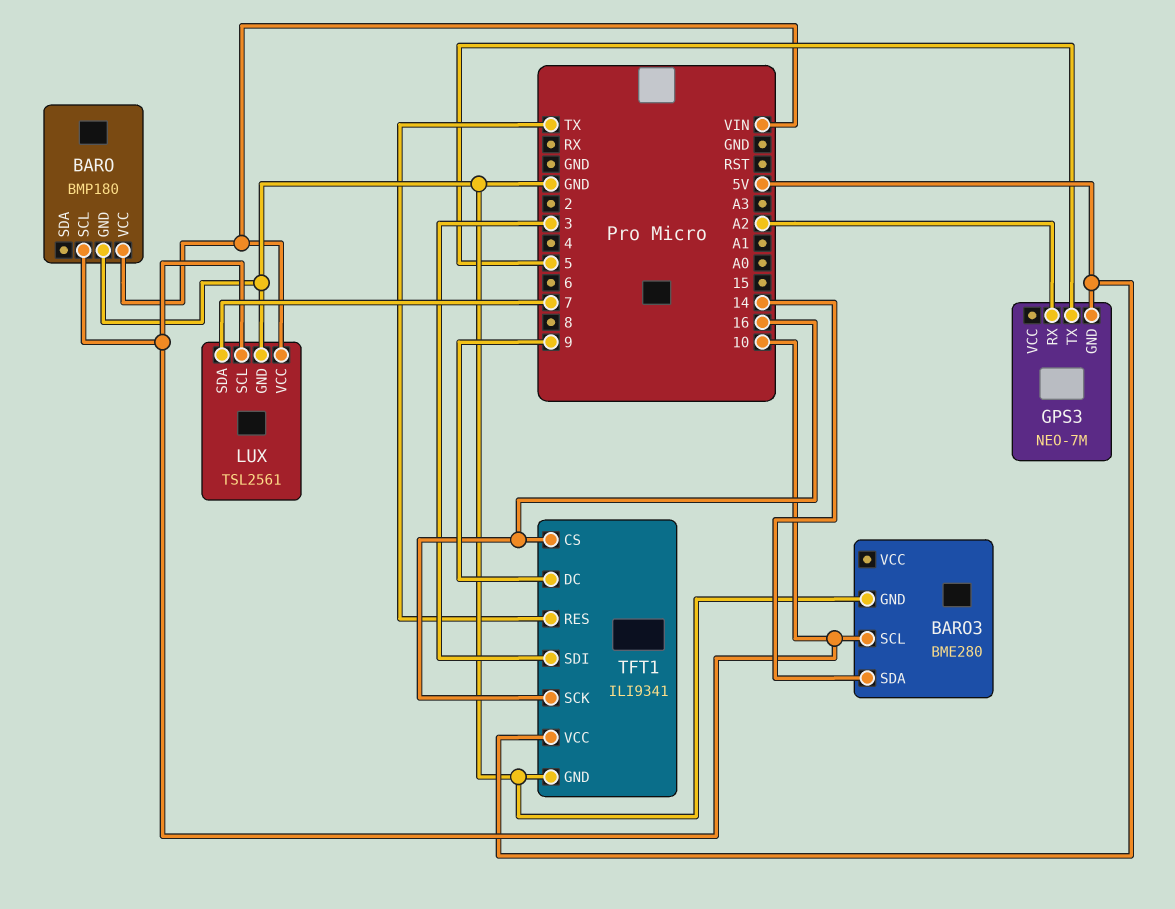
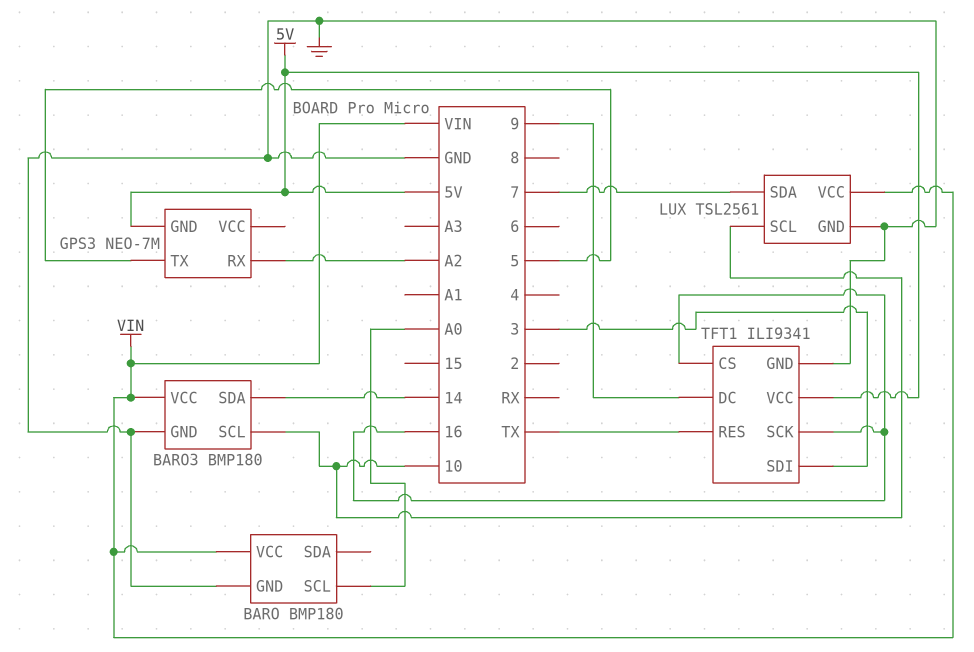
BARO pin SCL: 10 -> A0
BARO3: BME280 -> BMP180
BARO3 pin VCC: none -> VIN

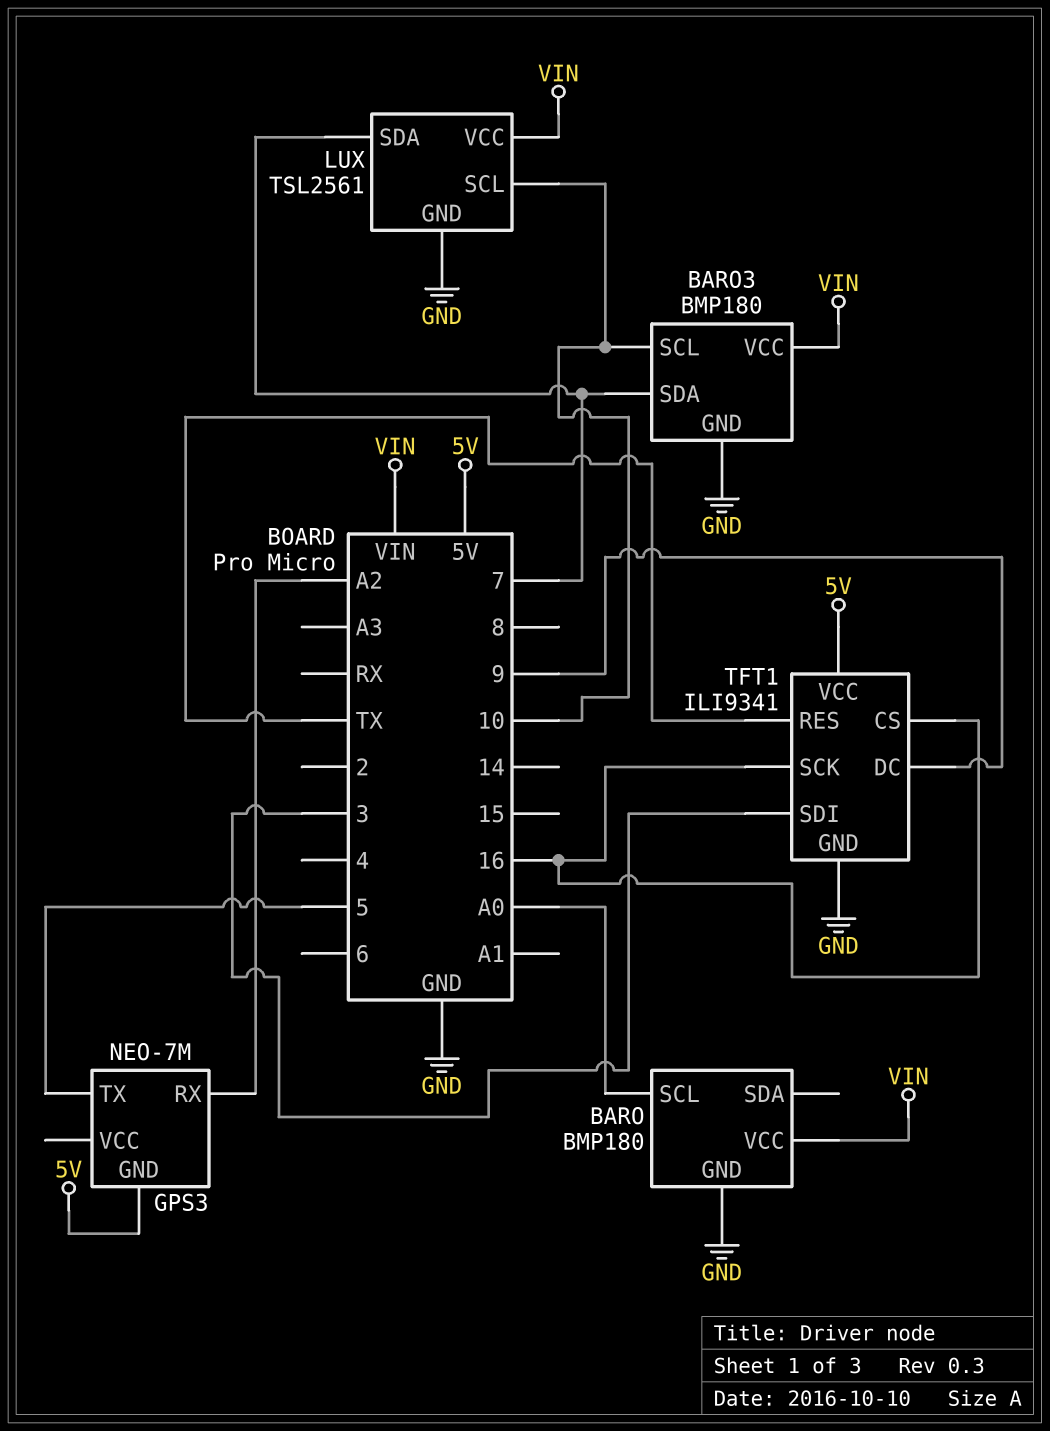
BARO3 pin SDA: 14 -> 7

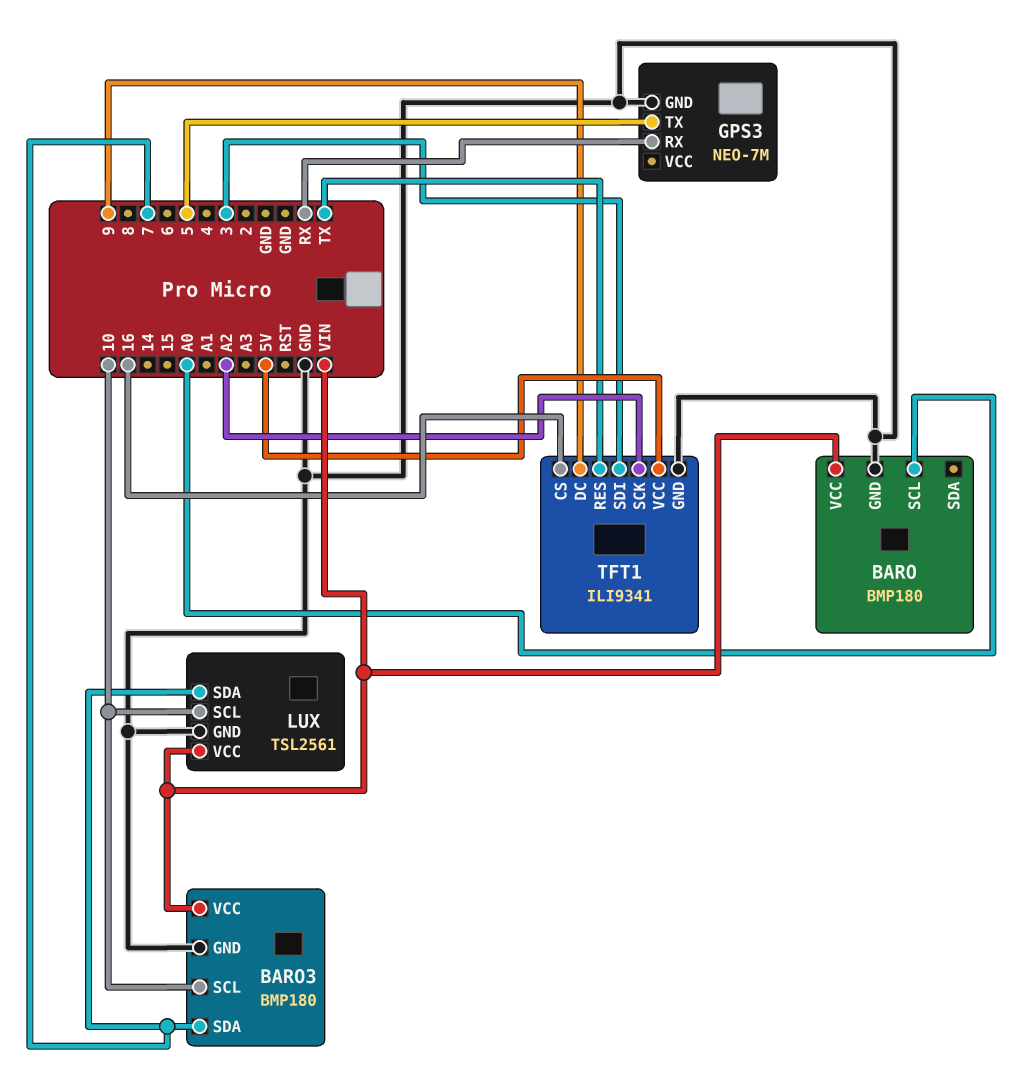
GPS3 pin GND: 5V -> GND
GPS3 pin RX: A2 -> RX
TFT1 pin SCK: 16 -> A2

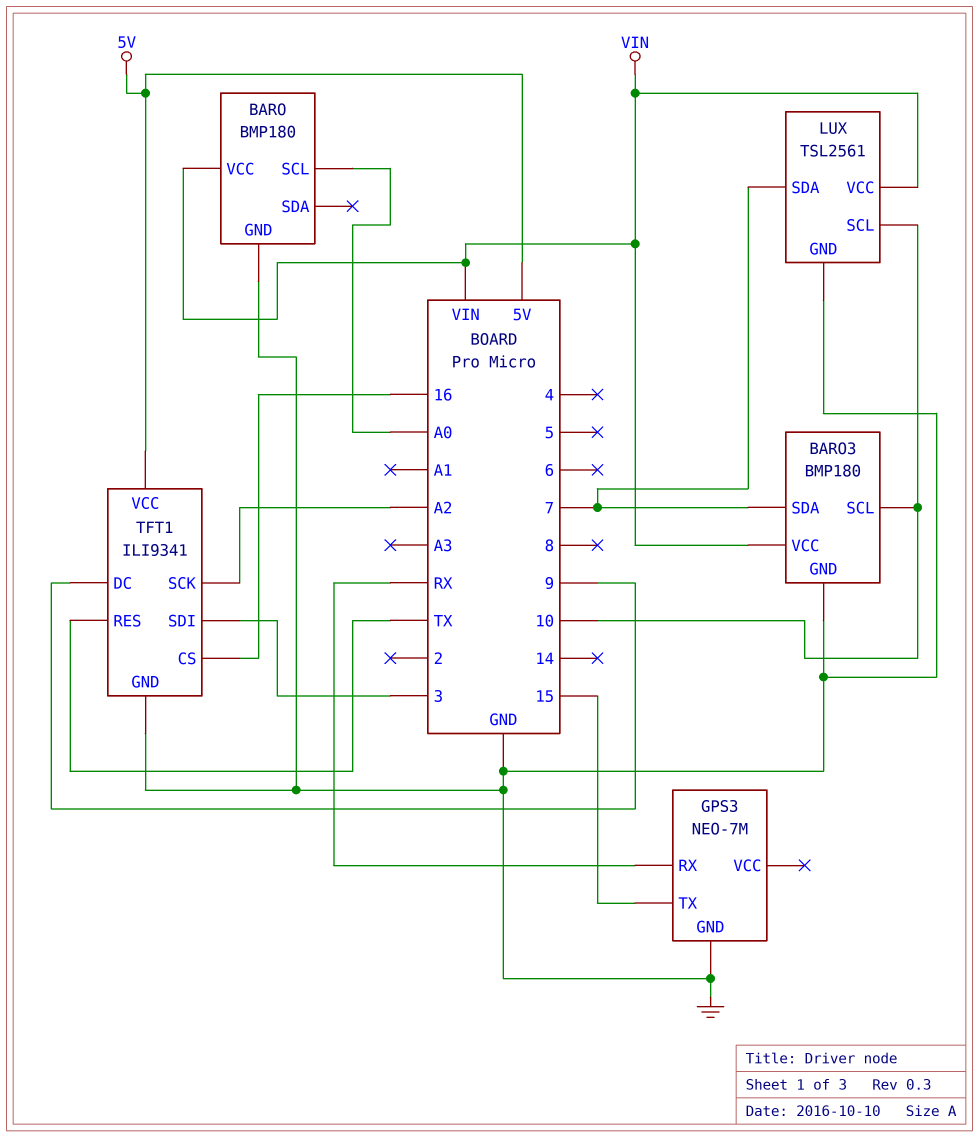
GPS3 pin TX: 5 -> 15

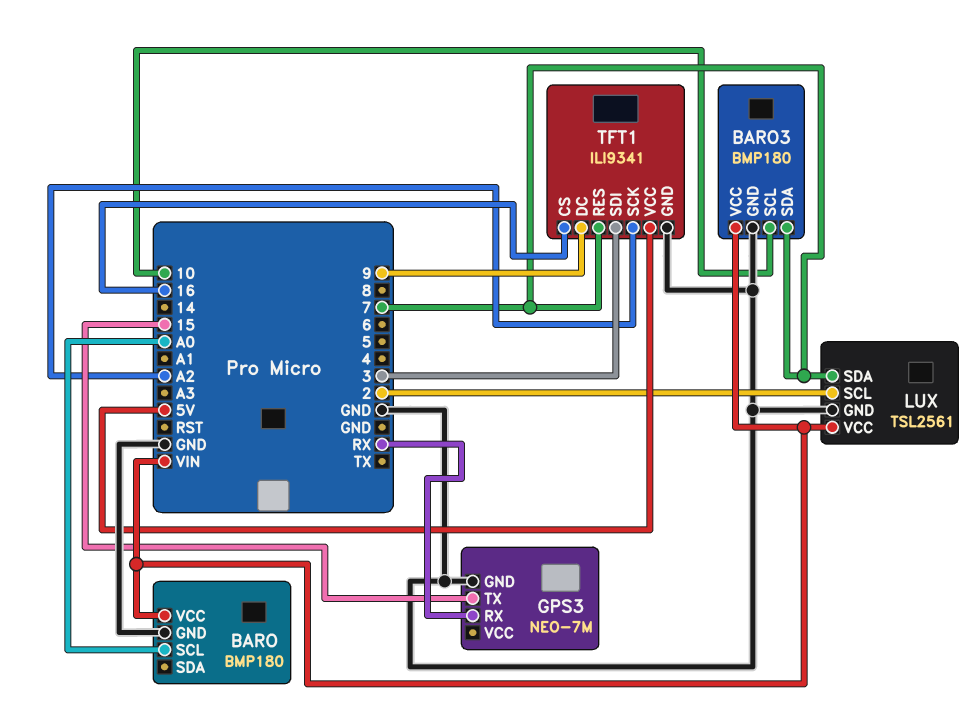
LUX pin SCL: 10 -> 2
TFT1 pin RES: TX -> 7

